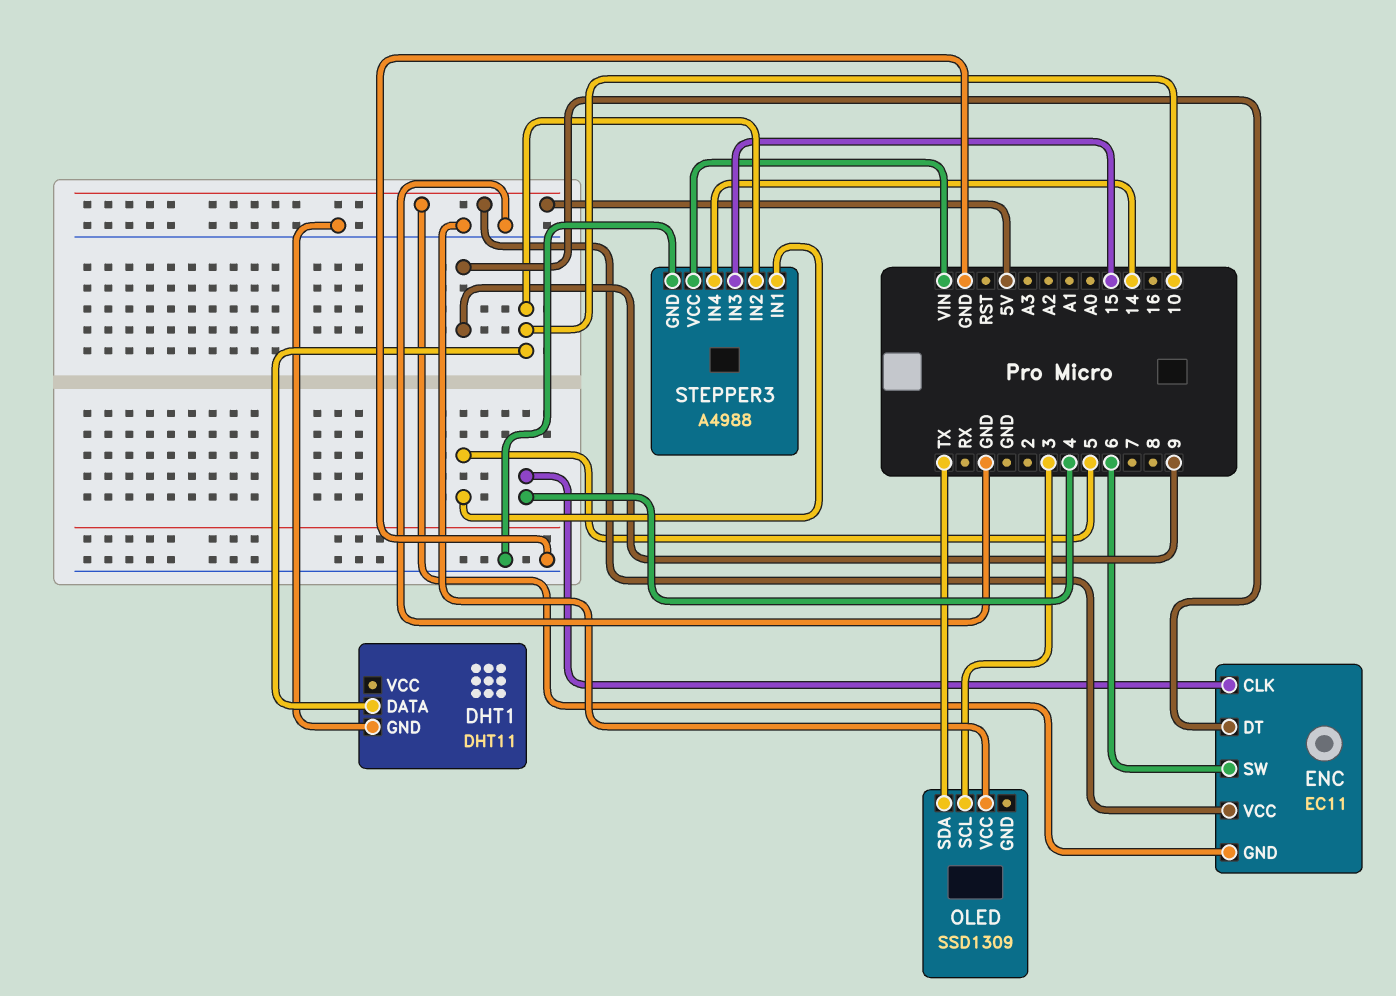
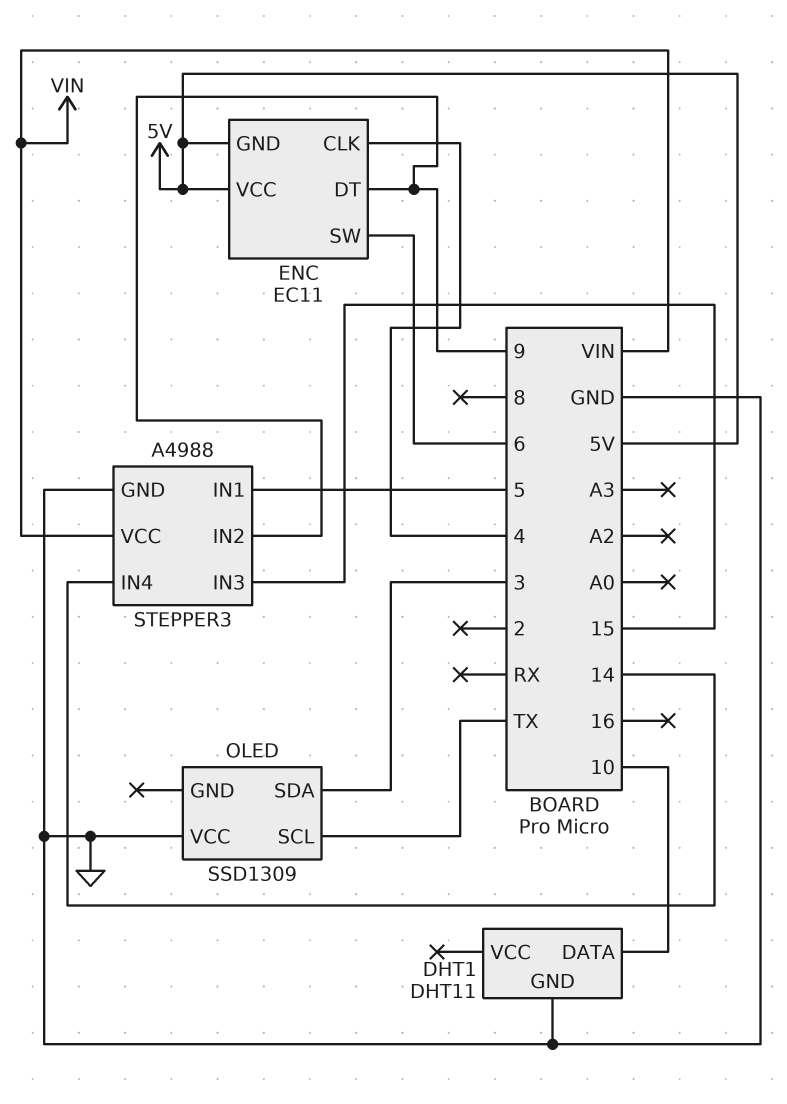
OLED pin SCL: 3 -> TX
OLED pin SDA: TX -> 3
STEPPER3 pin IN2: 10 -> 9

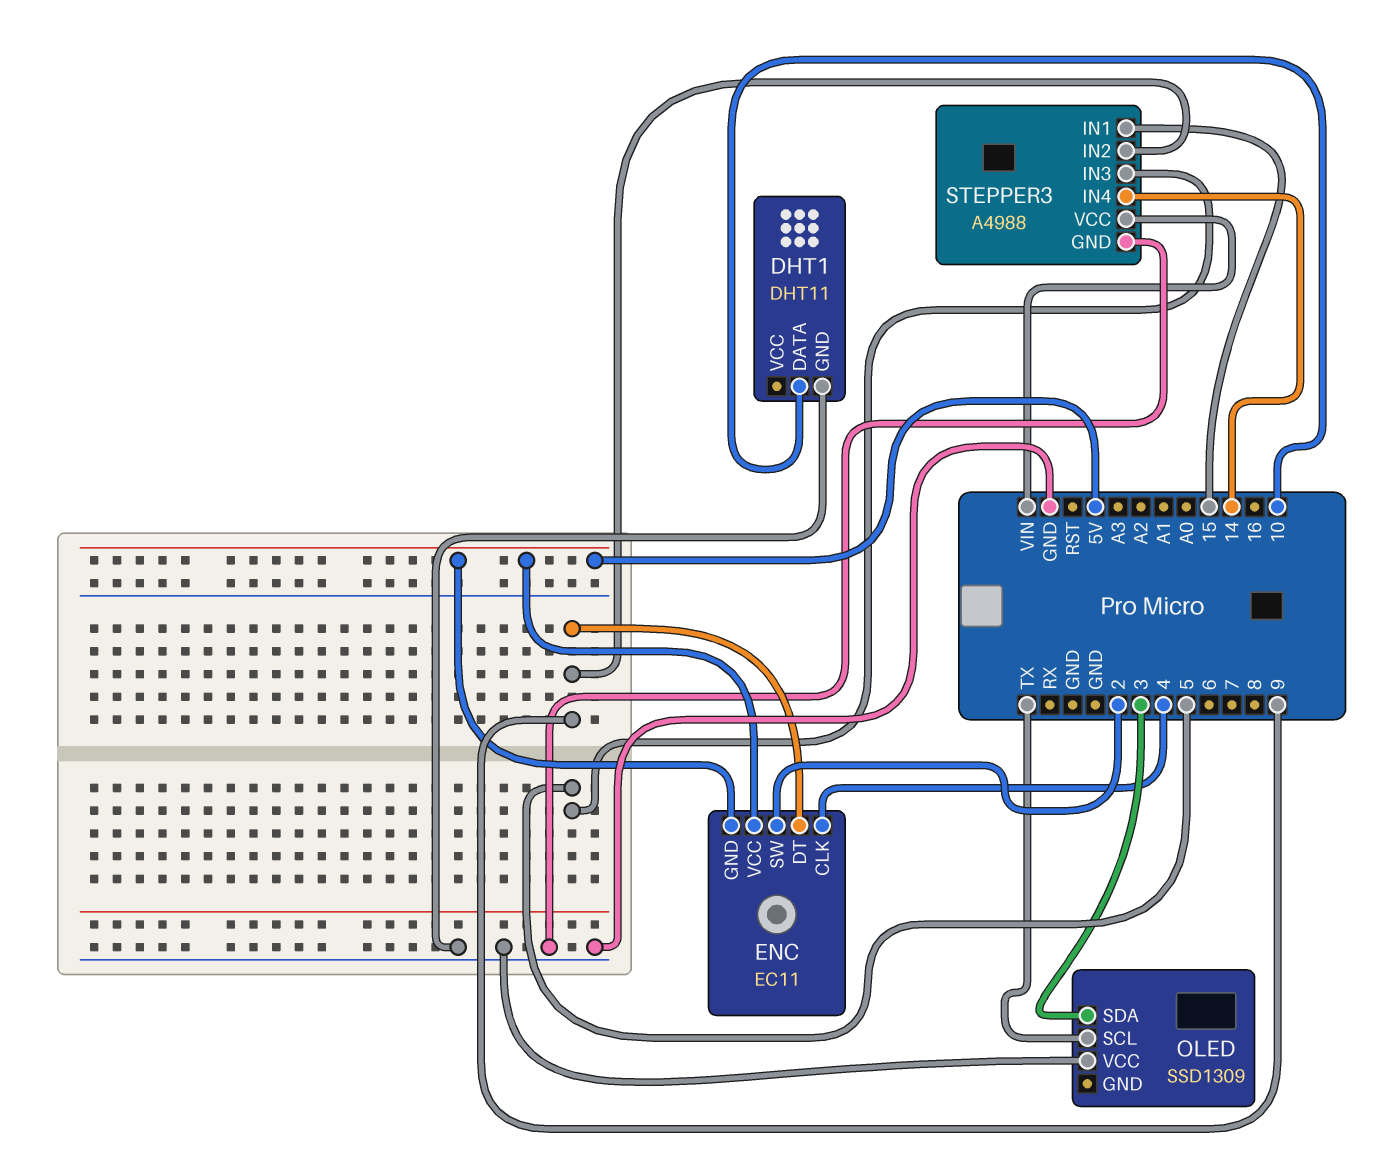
ENC pin SW: 6 -> 2
STEPPER3 pin IN1: 5 -> 15
STEPPER3 pin IN3: 15 -> 5

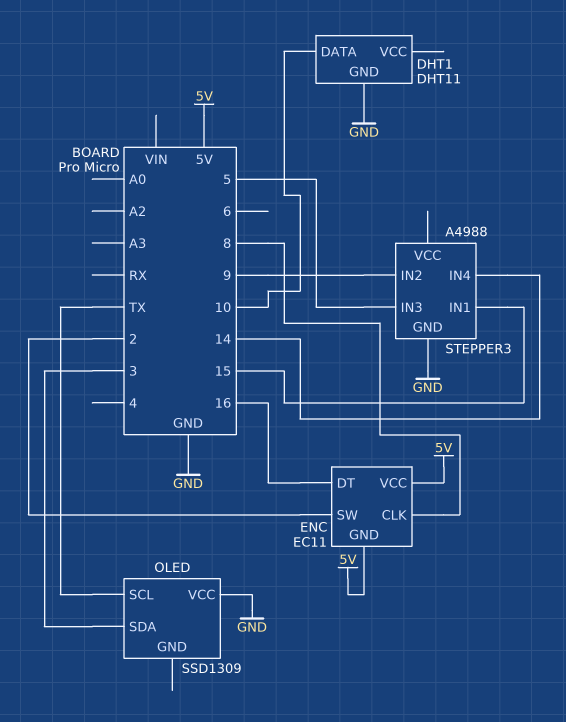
ENC pin CLK: 4 -> 8
ENC pin DT: 9 -> 16
STEPPER3 pin VCC: VIN -> none

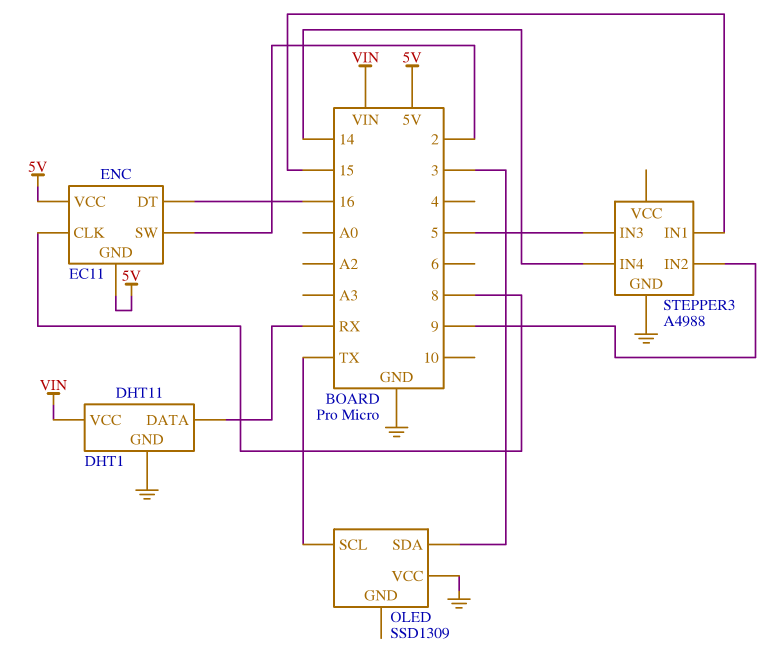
DHT1 pin DATA: 10 -> RX
DHT1 pin VCC: none -> VIN

